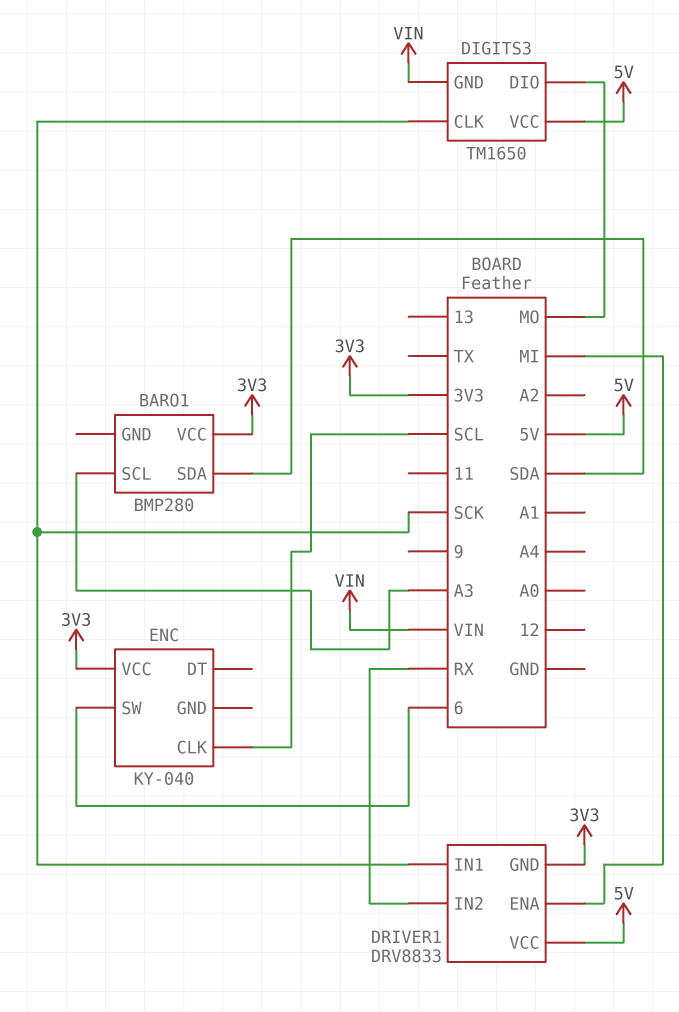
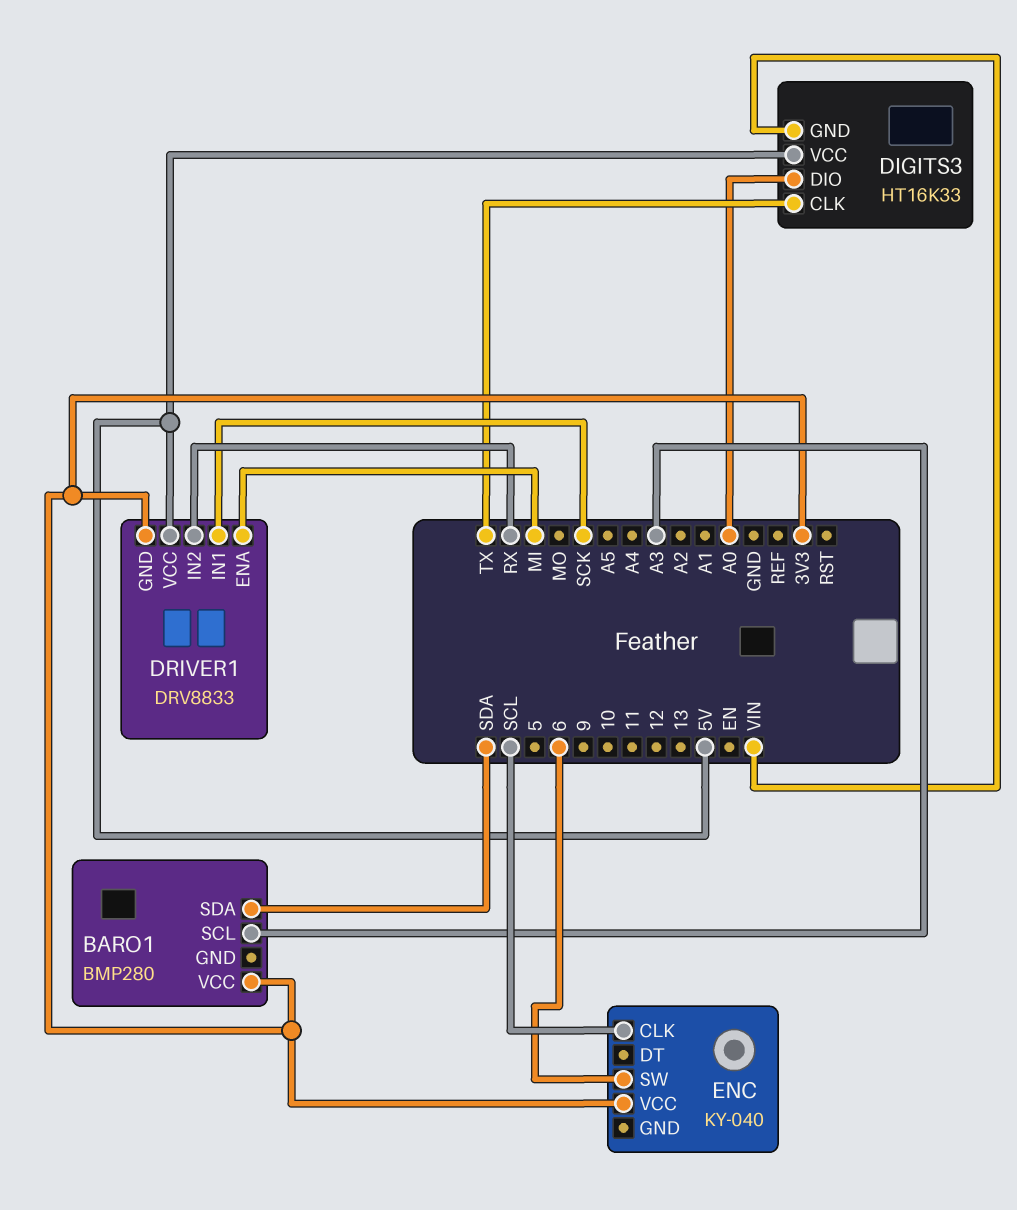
DIGITS3: TM1650 -> HT16K33
DIGITS3 pin CLK: SCK -> TX
DIGITS3 pin DIO: MO -> A0

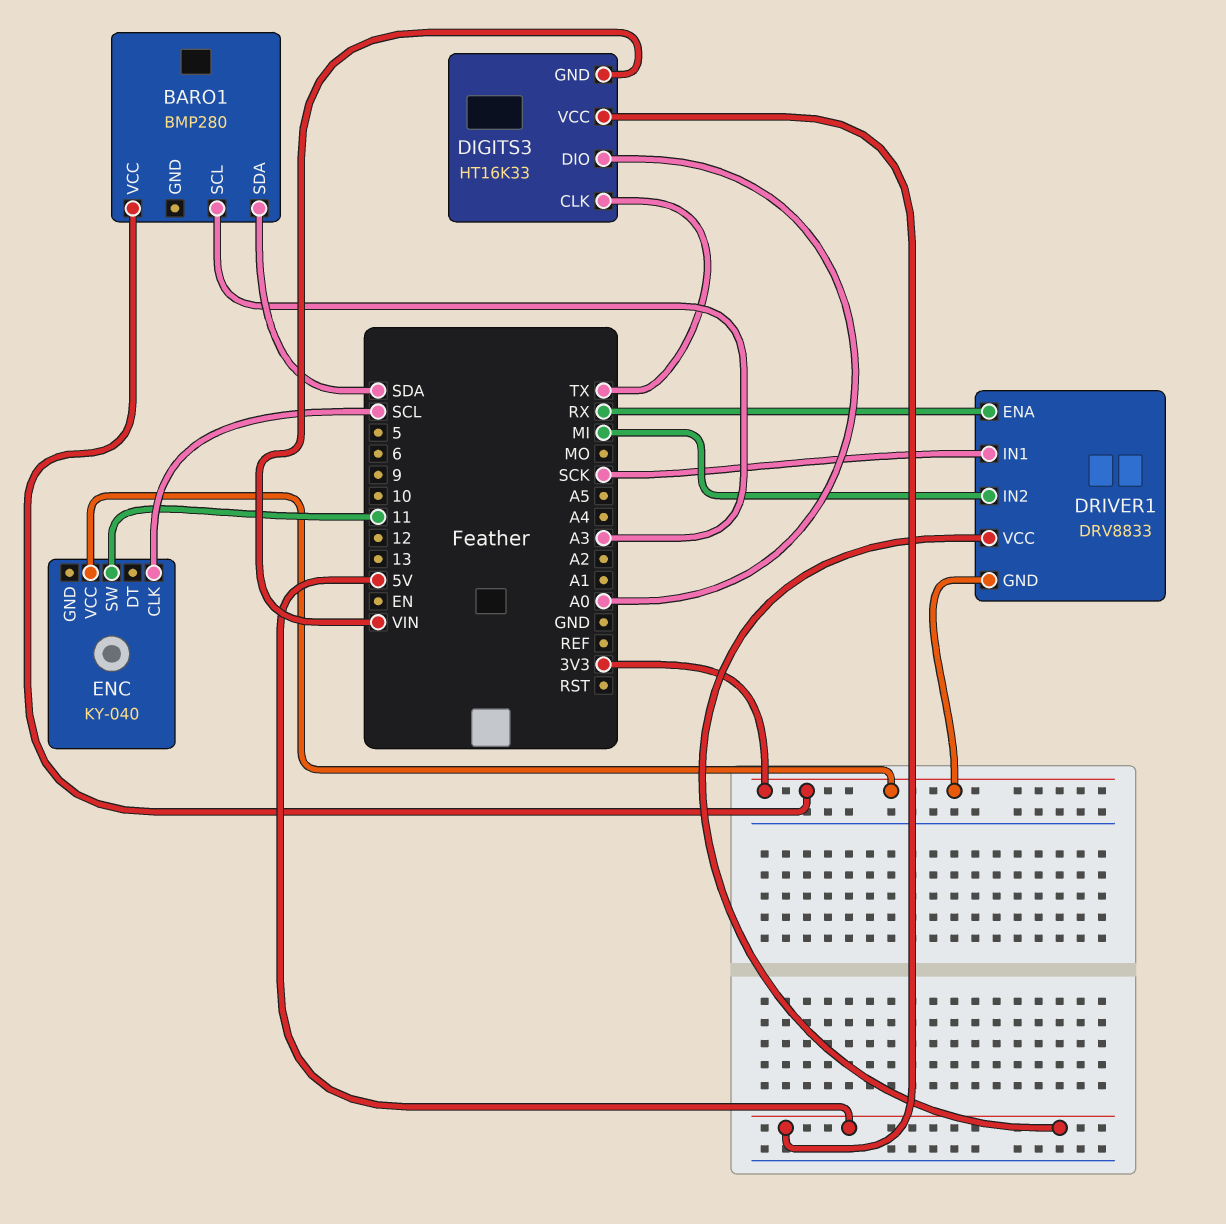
DRIVER1 pin ENA: MI -> RX
DRIVER1 pin IN2: RX -> MI
ENC pin SW: 6 -> 11

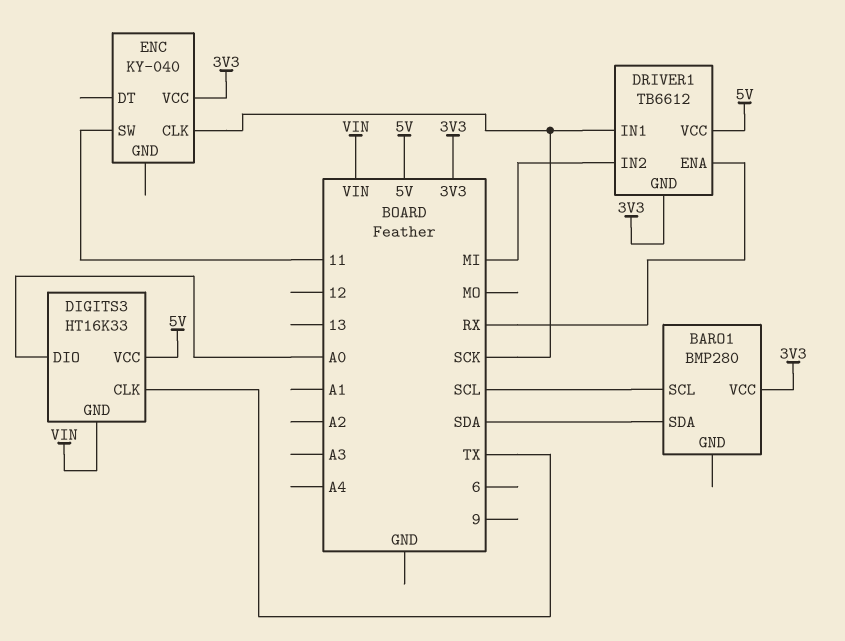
BARO1 pin SCL: A3 -> SCL
DRIVER1: DRV8833 -> TB6612
ENC pin CLK: SCL -> SCK

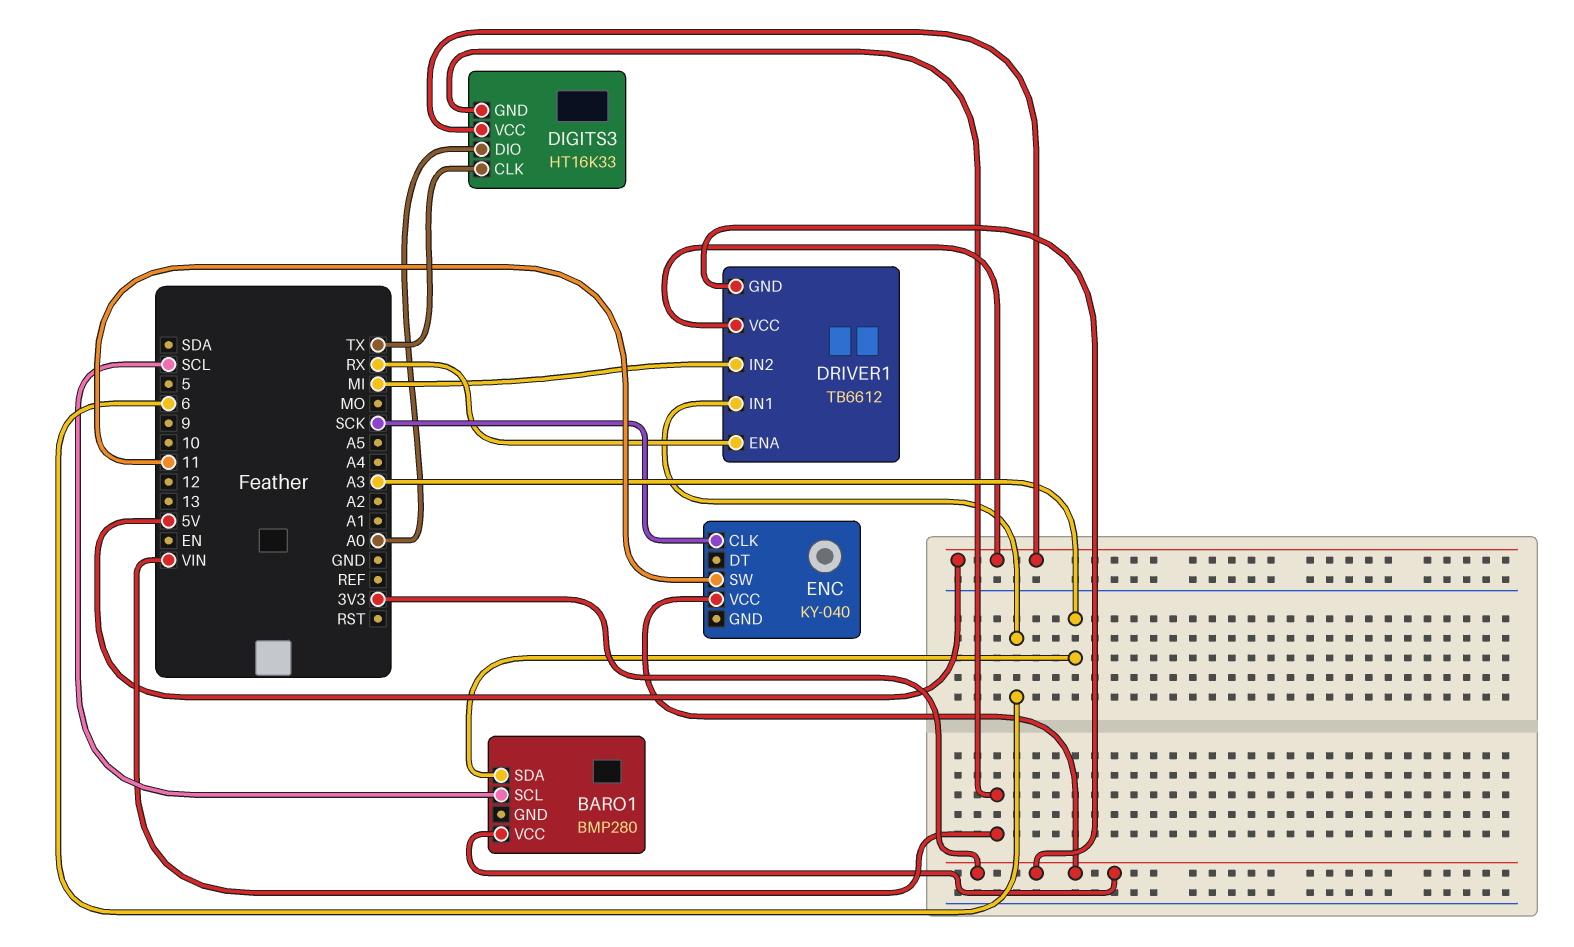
BARO1 pin SDA: SDA -> A3
DRIVER1 pin IN1: SCK -> 6

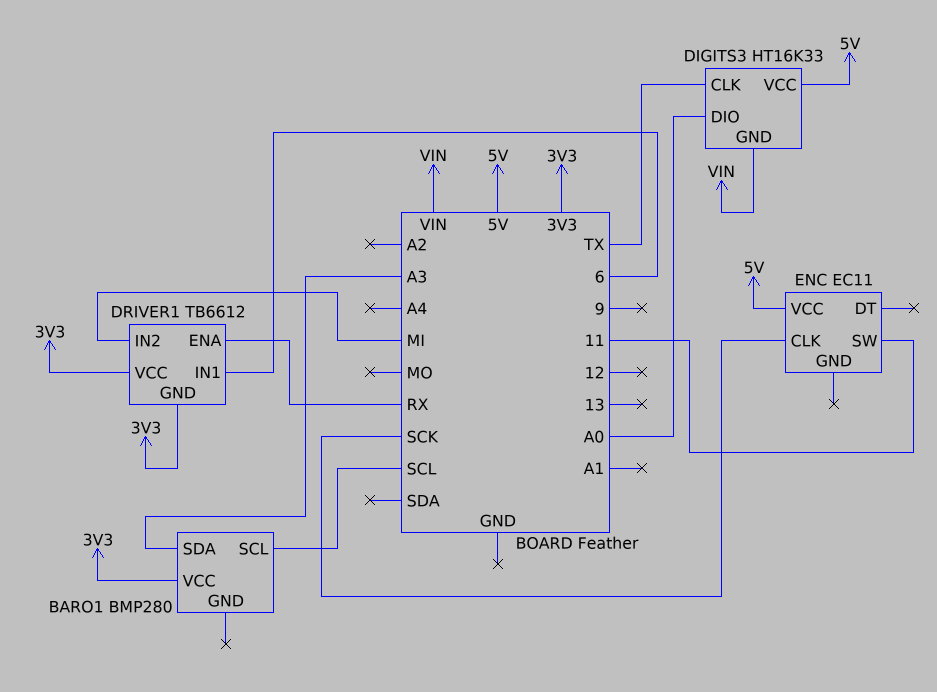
DRIVER1 pin VCC: 5V -> 3V3
ENC: KY-040 -> EC11
ENC pin VCC: 3V3 -> 5V

